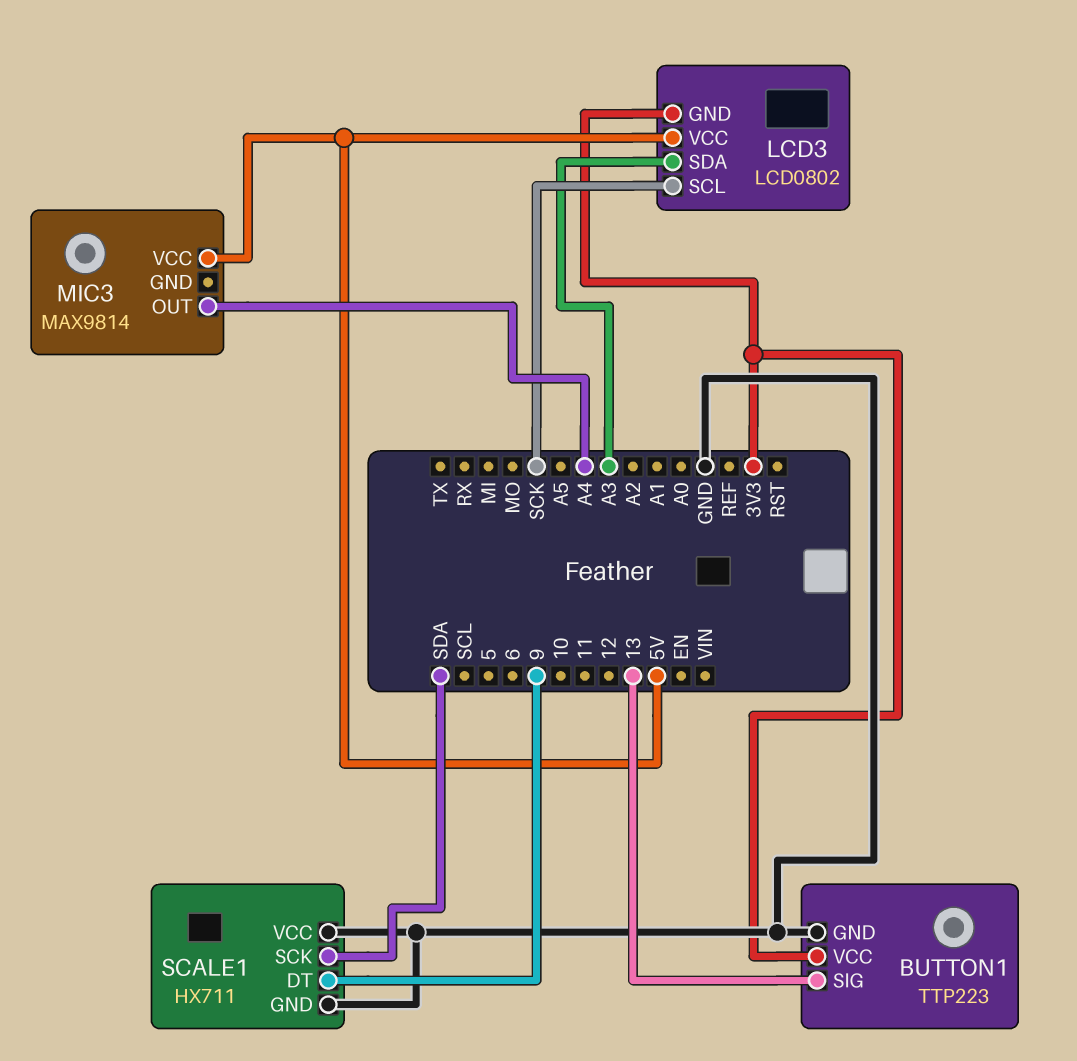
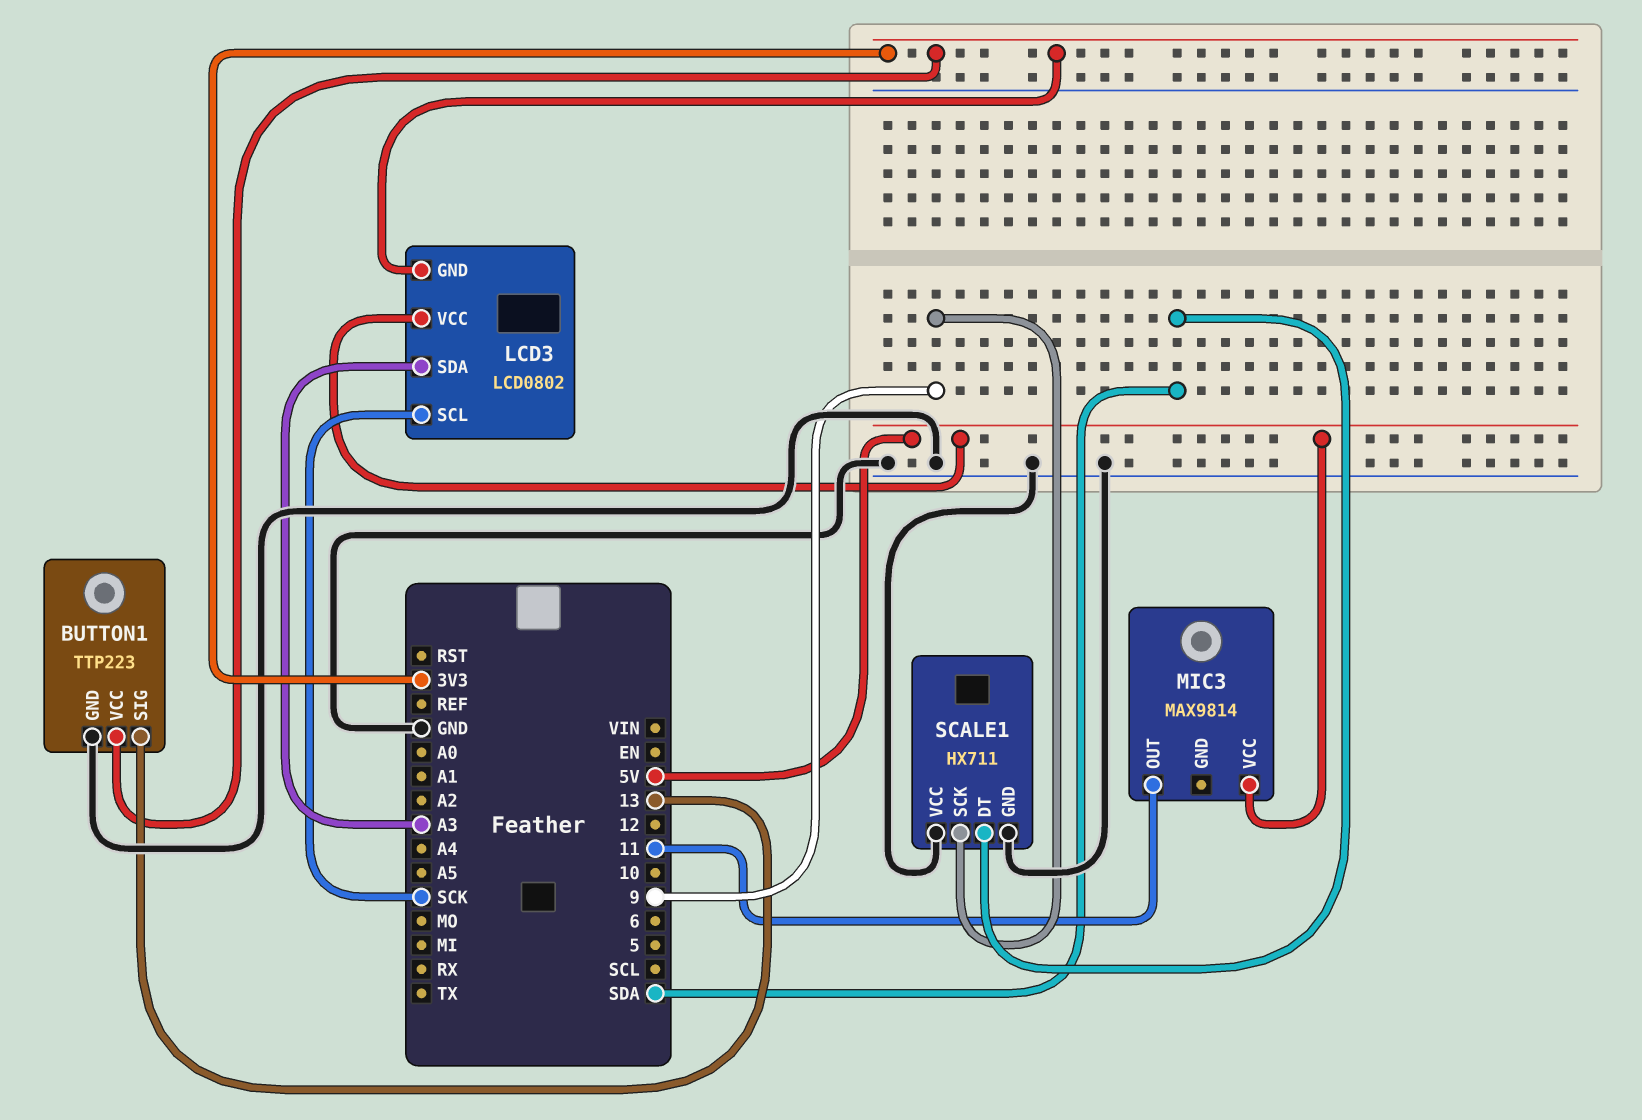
MIC3 pin OUT: A4 -> 11
SCALE1 pin DT: 9 -> SDA
SCALE1 pin SCK: SDA -> 9

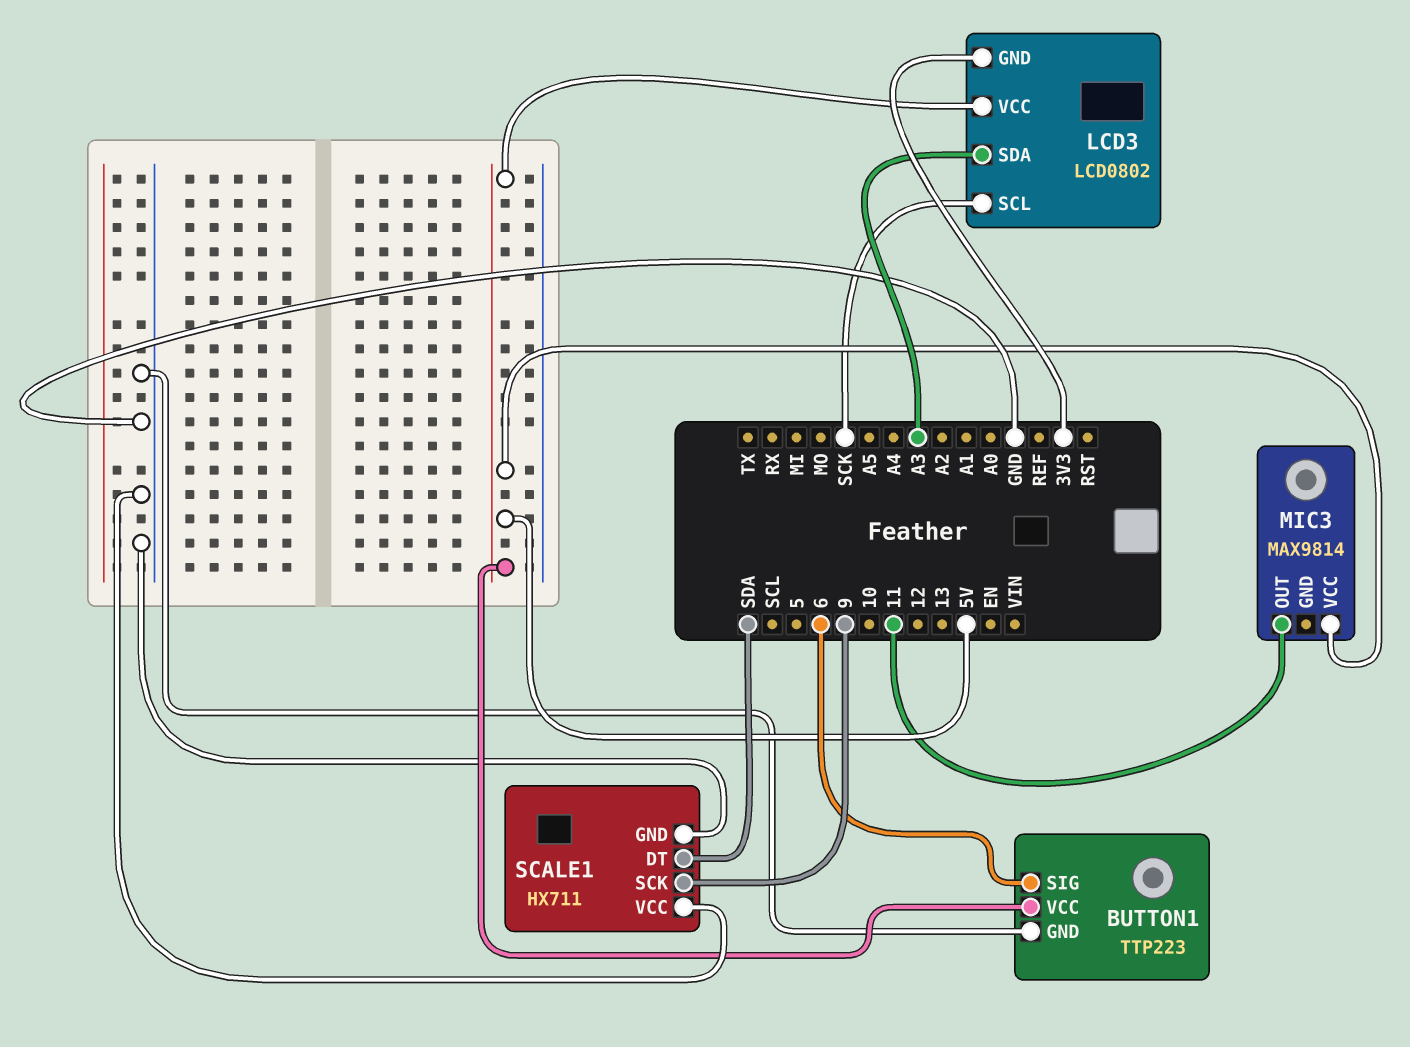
BUTTON1 pin SIG: 13 -> 6
BUTTON1 pin VCC: 3V3 -> 5V

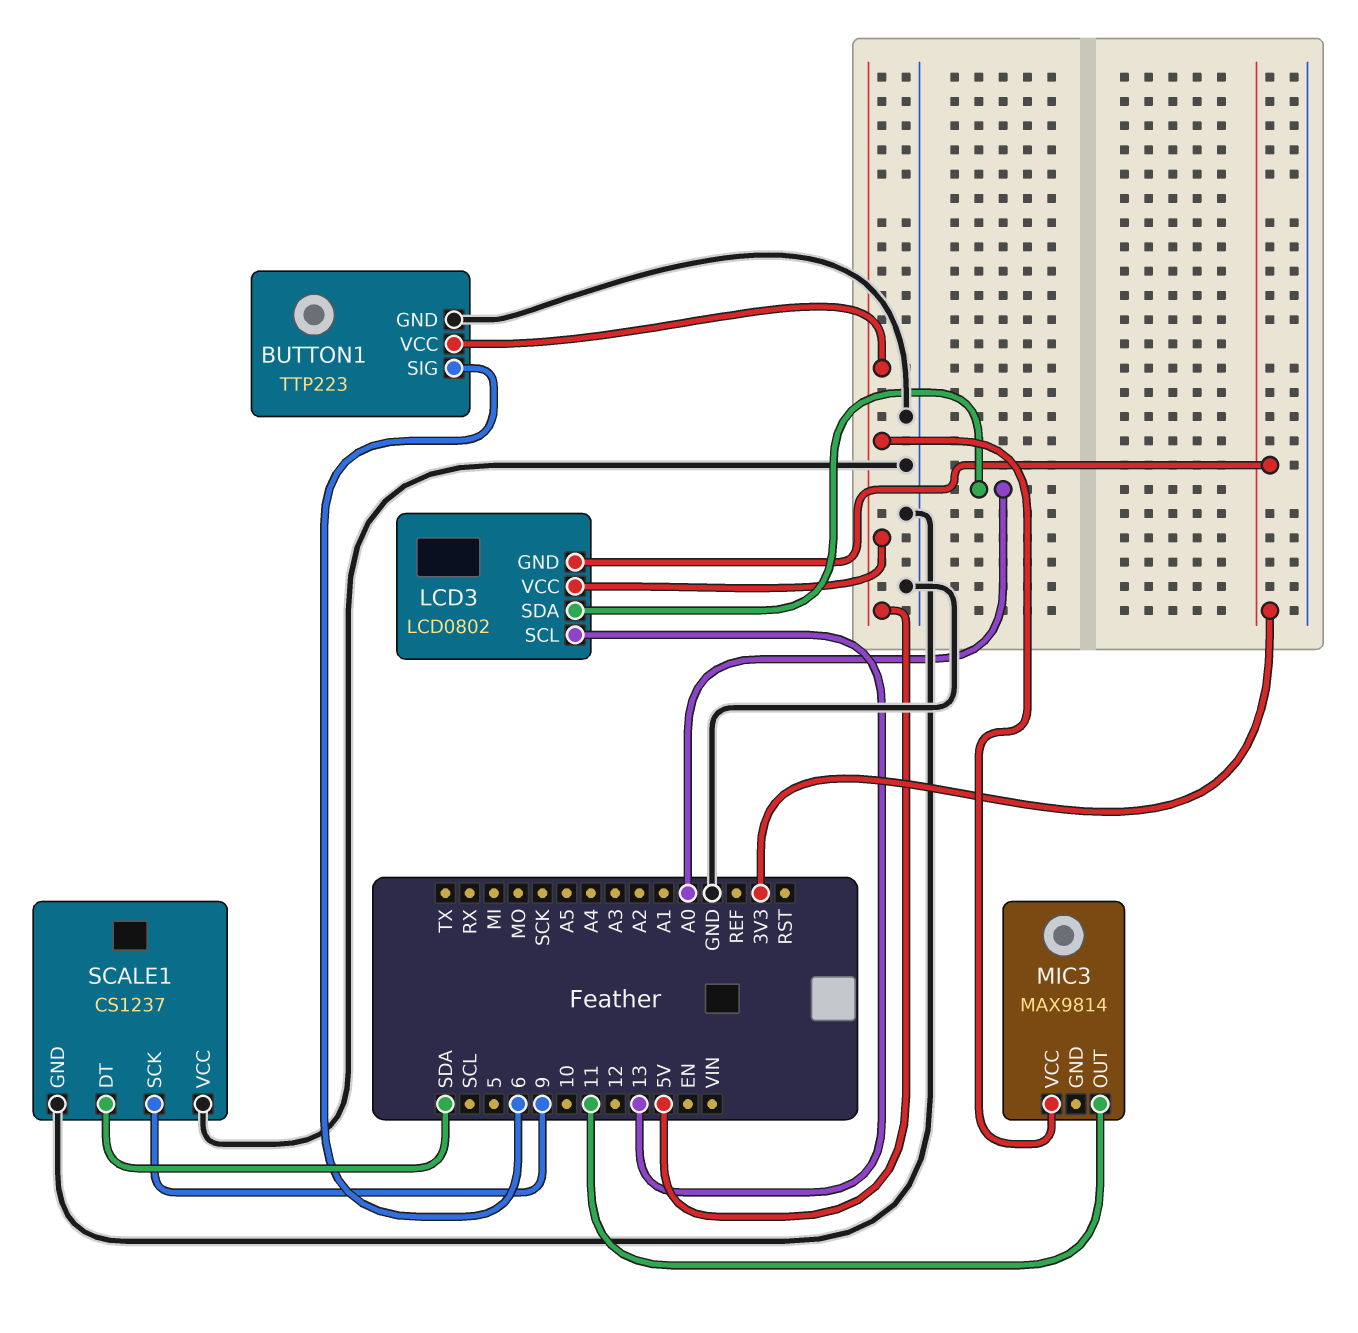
LCD3 pin SCL: SCK -> 13
LCD3 pin SDA: A3 -> A0
SCALE1: HX711 -> CS1237

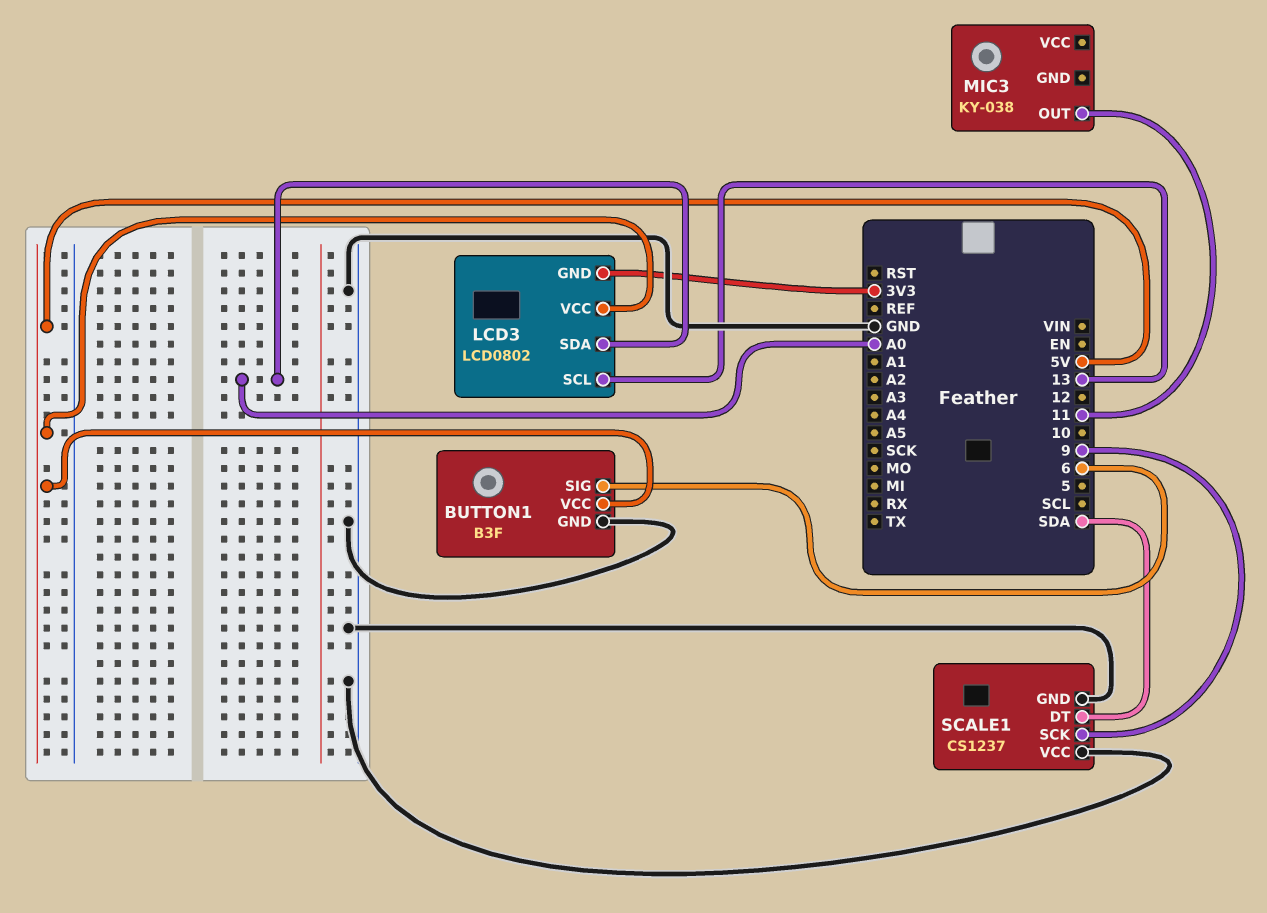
BUTTON1: TTP223 -> B3F
MIC3: MAX9814 -> KY-038
MIC3 pin VCC: 5V -> none

